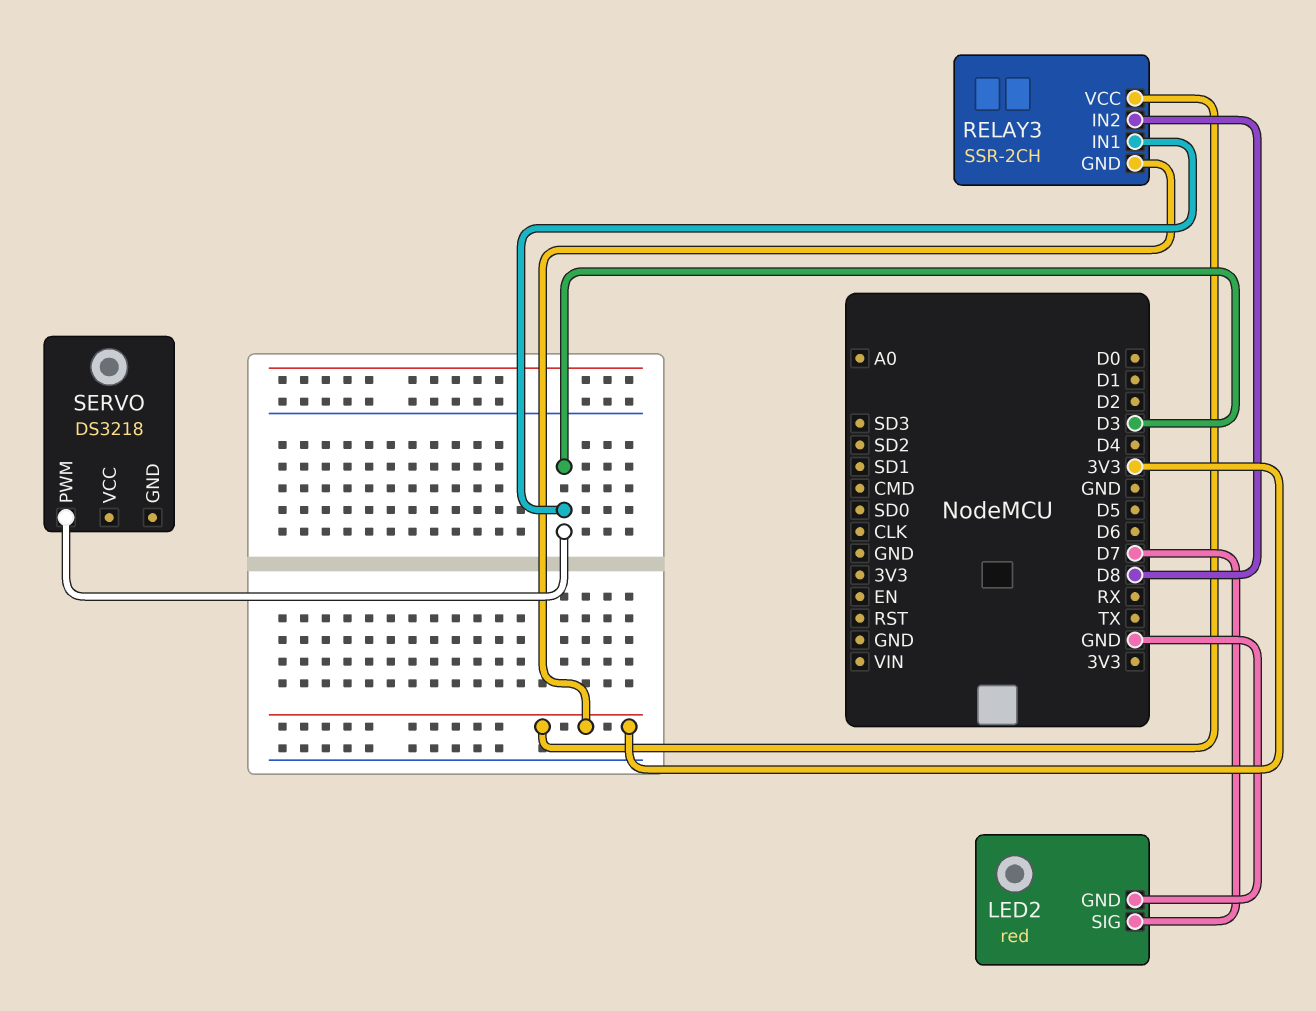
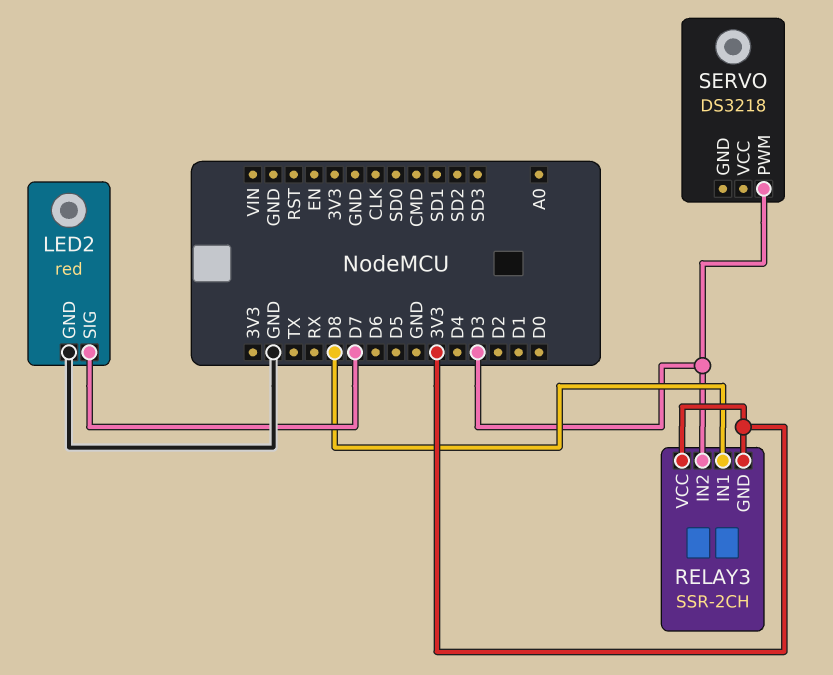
RELAY3 pin IN1: D3 -> D8
RELAY3 pin IN2: D8 -> D3

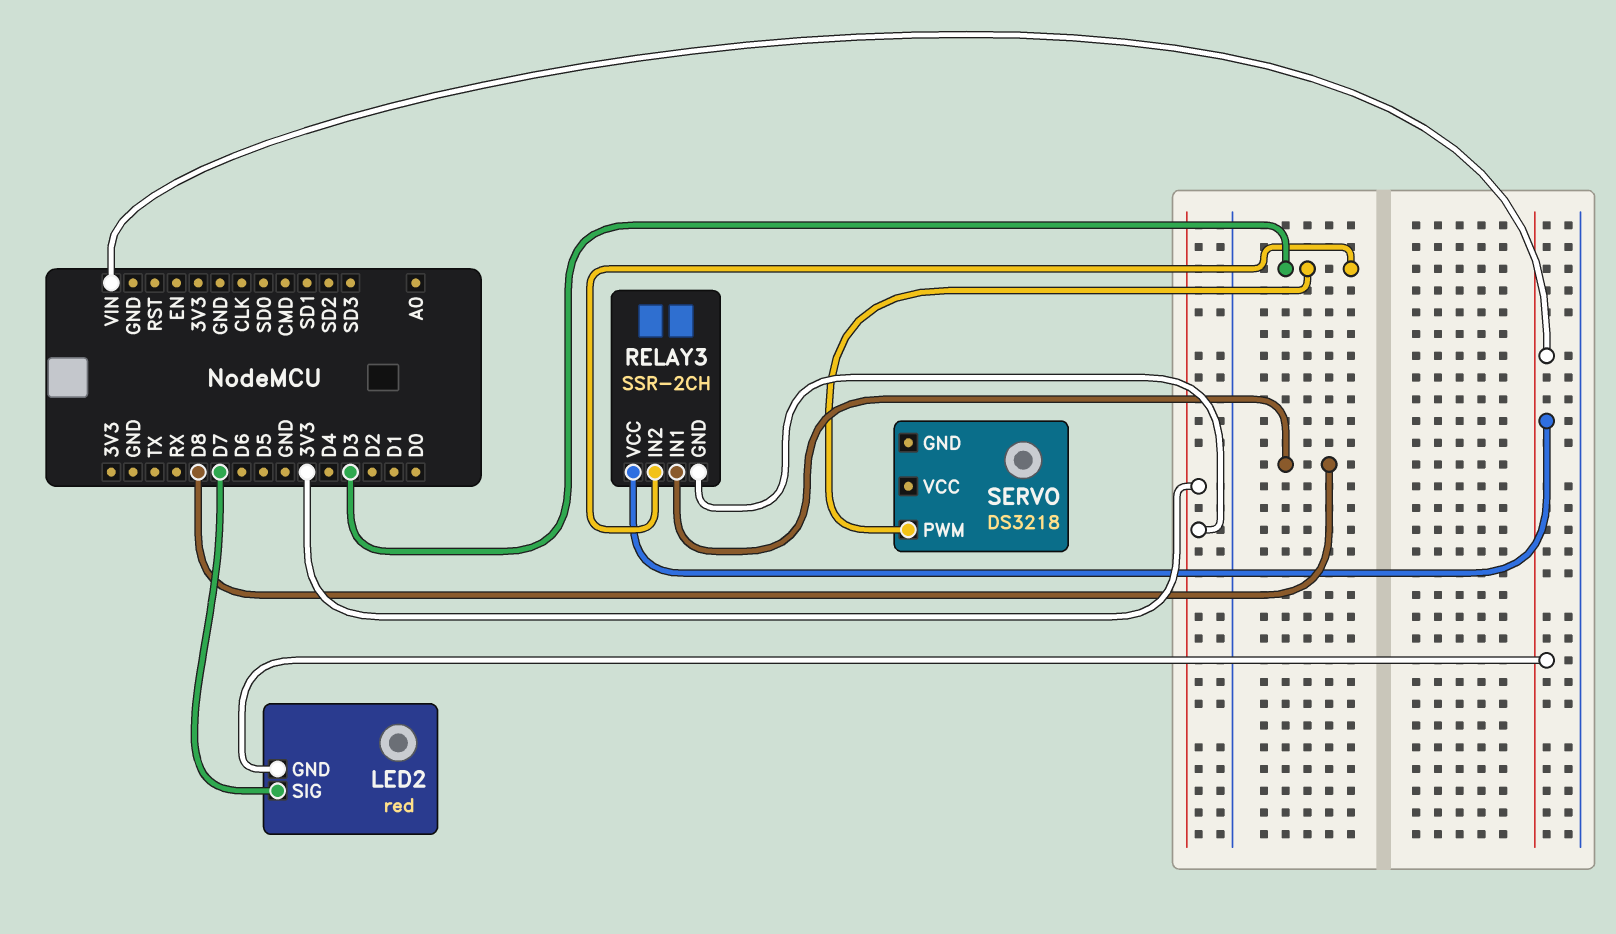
LED2 pin GND: GND -> VIN
RELAY3 pin VCC: 3V3 -> VIN

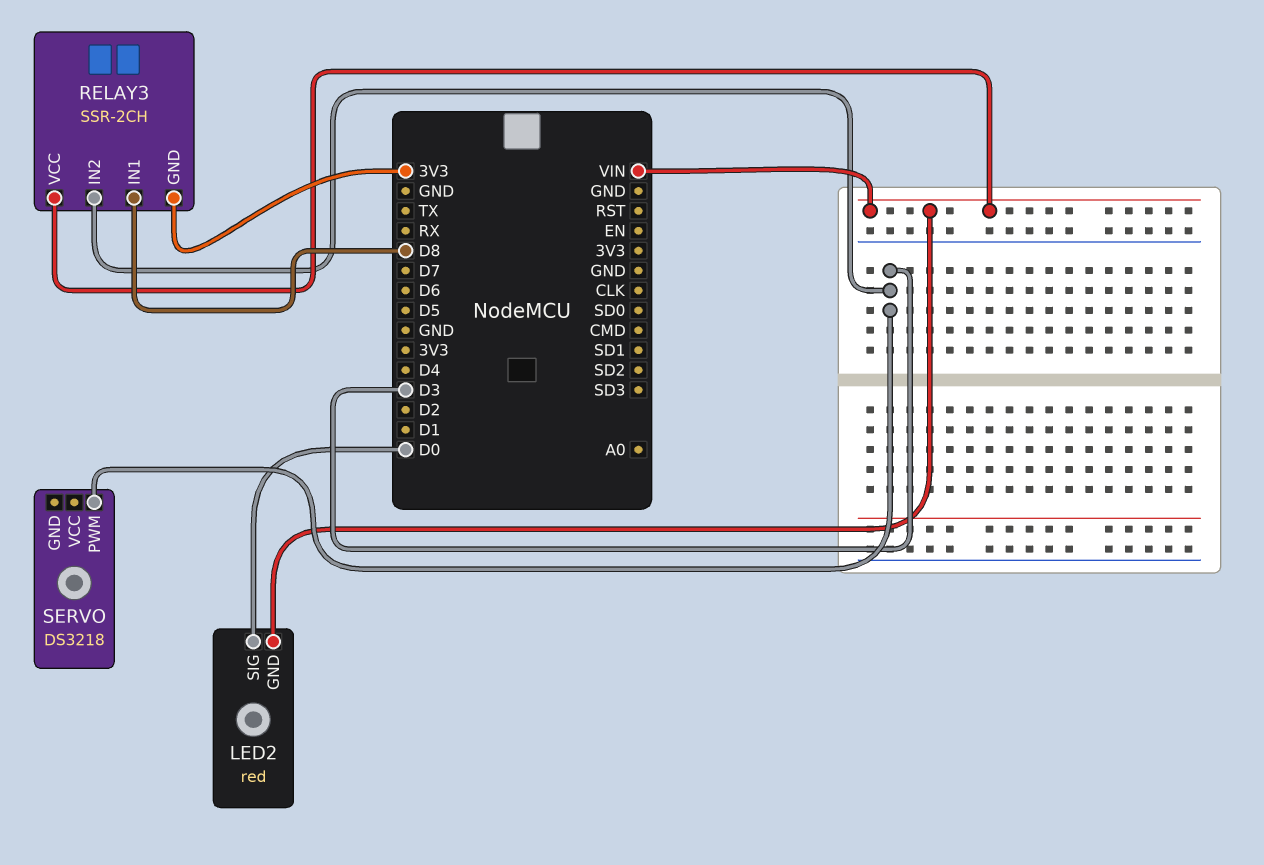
LED2 pin SIG: D7 -> D0

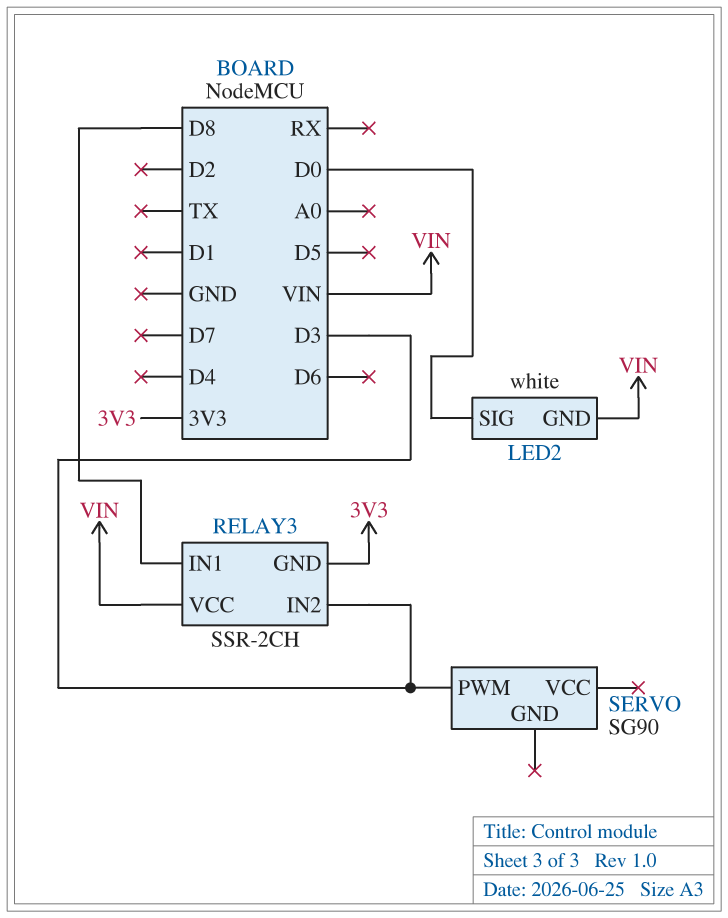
LED2: red -> white
SERVO: DS3218 -> SG90

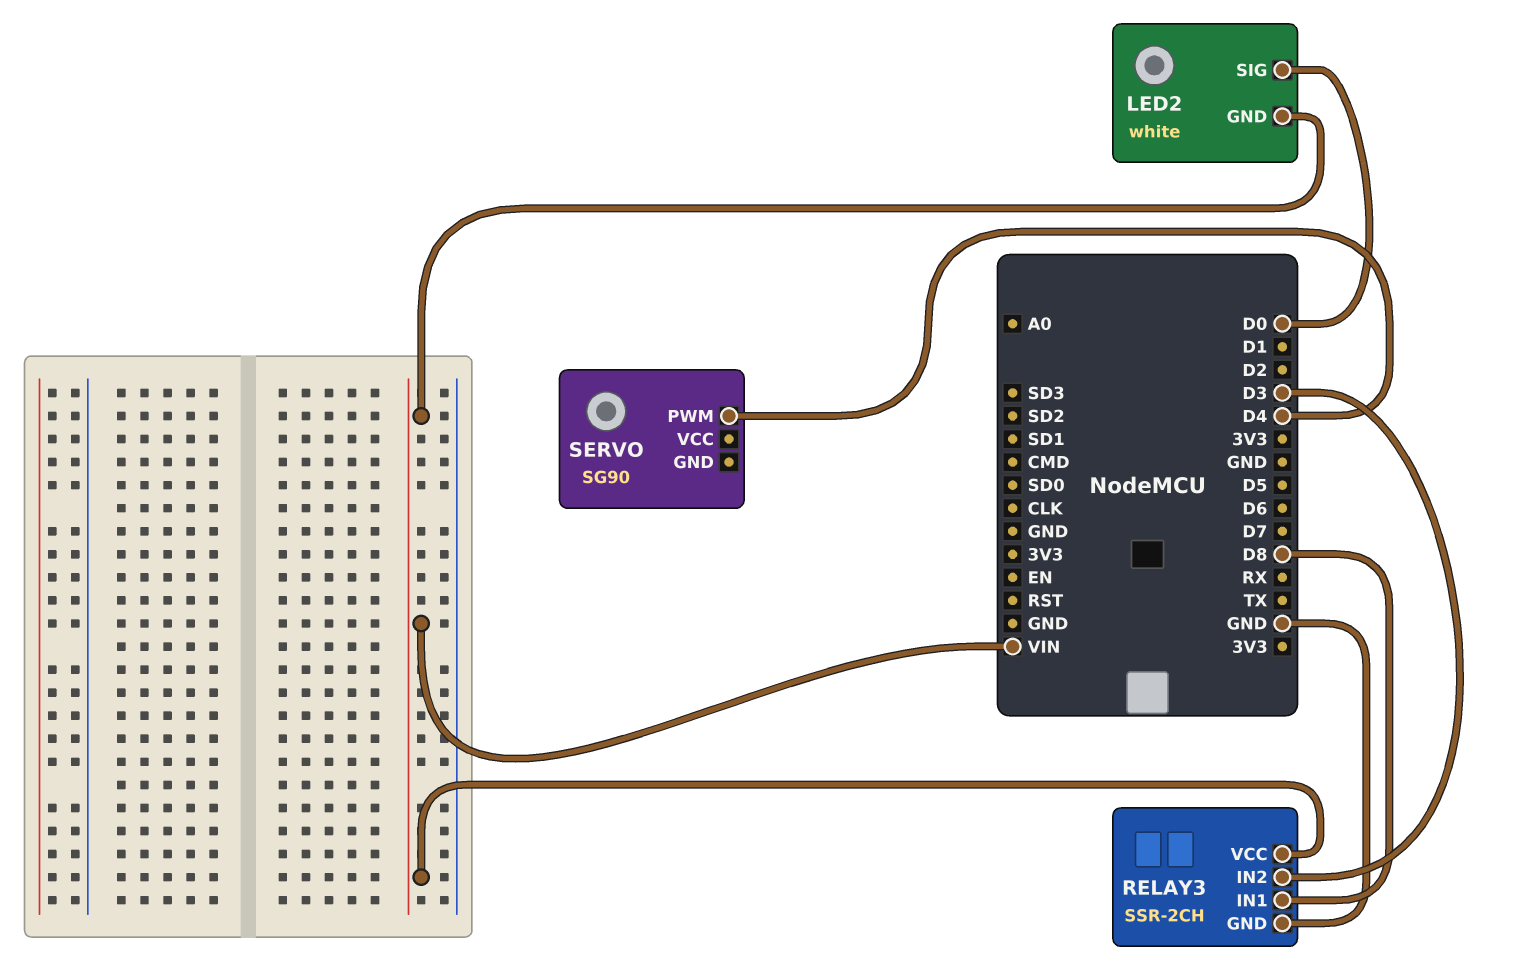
RELAY3 pin GND: 3V3 -> GND
SERVO pin PWM: D3 -> D4

